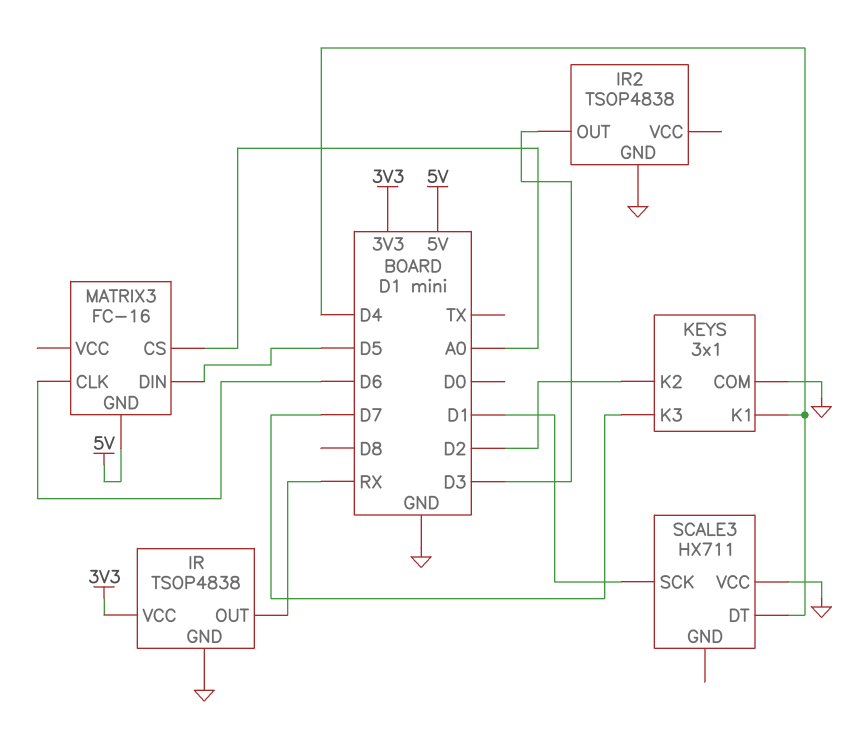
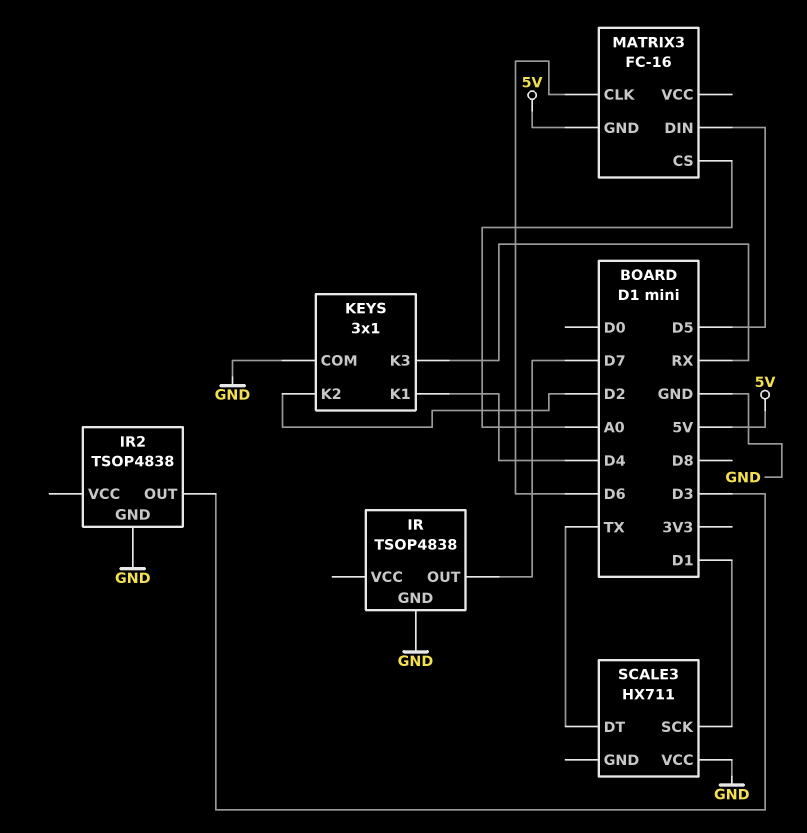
IR pin OUT: RX -> D7
IR pin VCC: 3V3 -> none
KEYS pin K3: D7 -> RX
SCALE3 pin DT: D4 -> TX

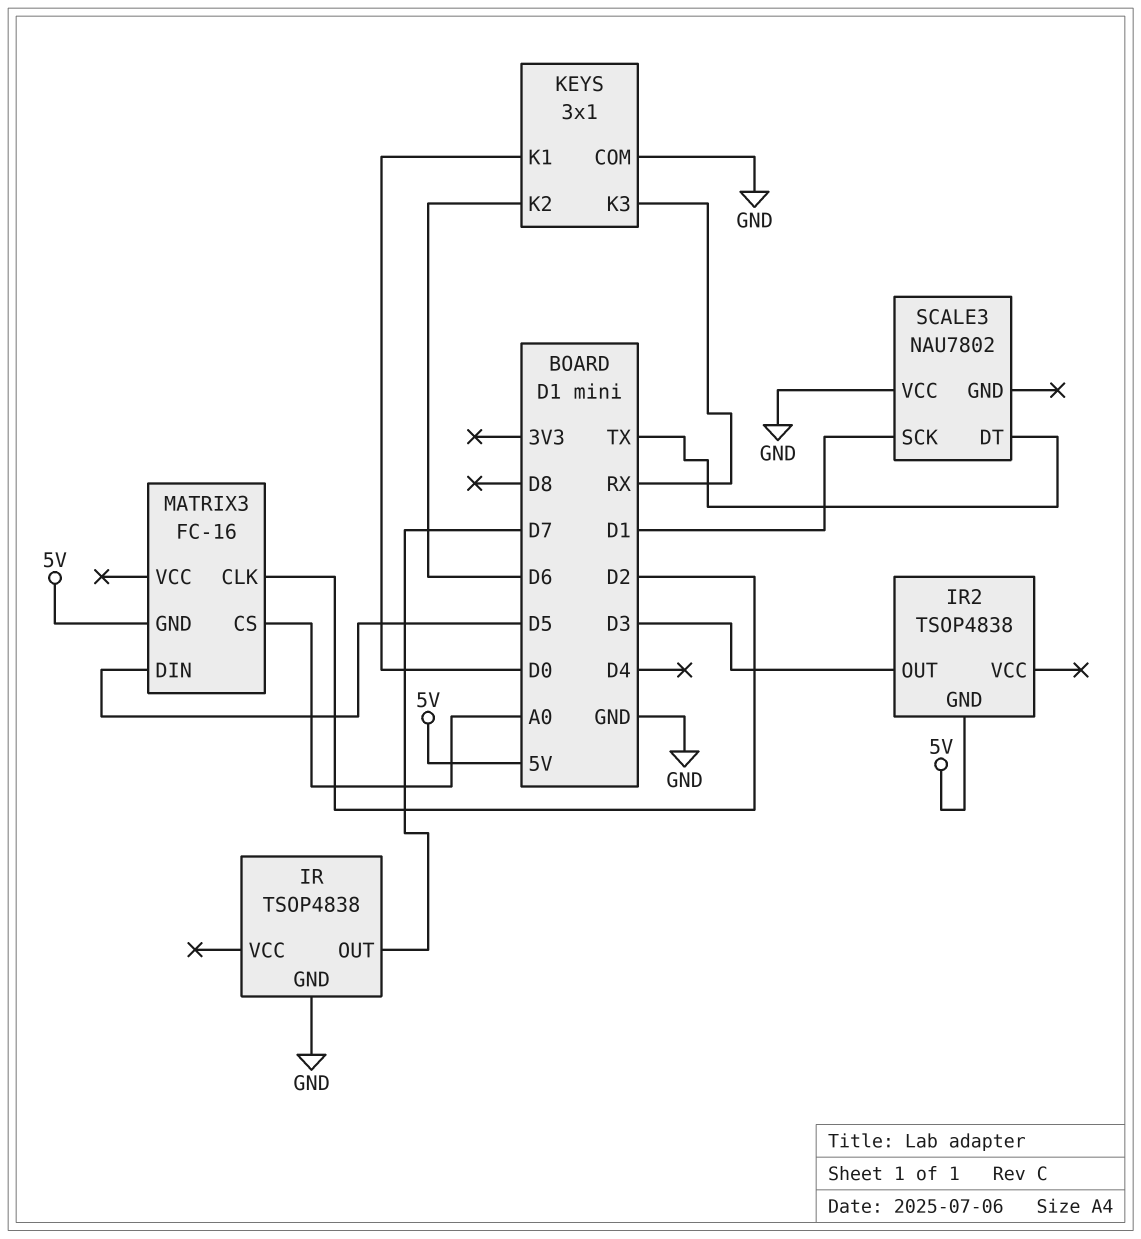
IR2 pin GND: GND -> 5V
KEYS pin K1: D4 -> D0
KEYS pin K2: D2 -> D6
MATRIX3 pin CLK: D6 -> D2
SCALE3: HX711 -> NAU7802

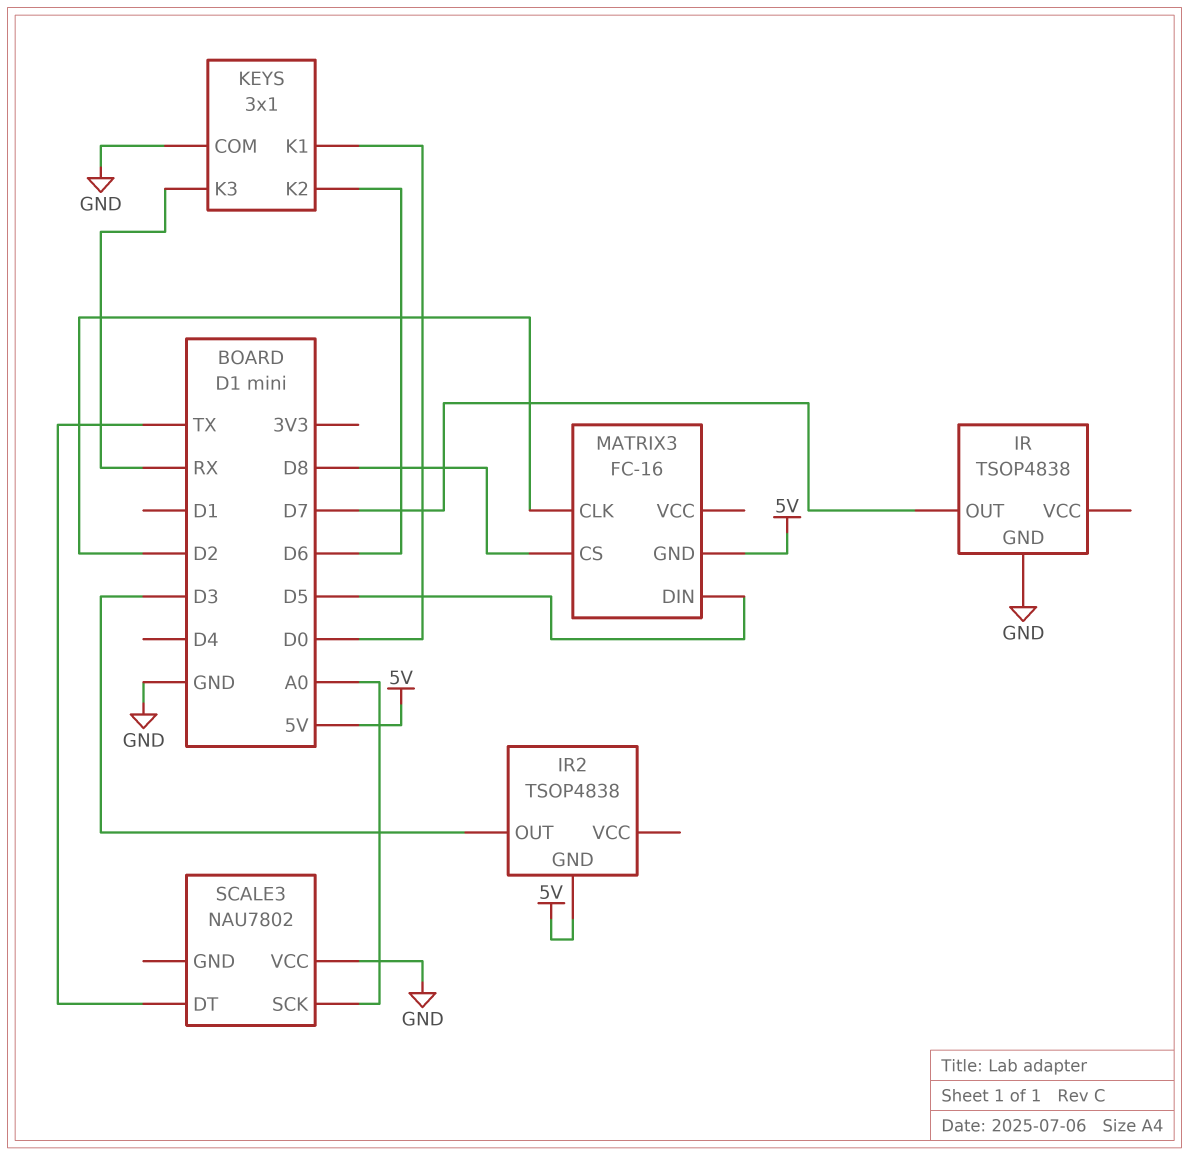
MATRIX3 pin CS: A0 -> D8
SCALE3 pin SCK: D1 -> A0

